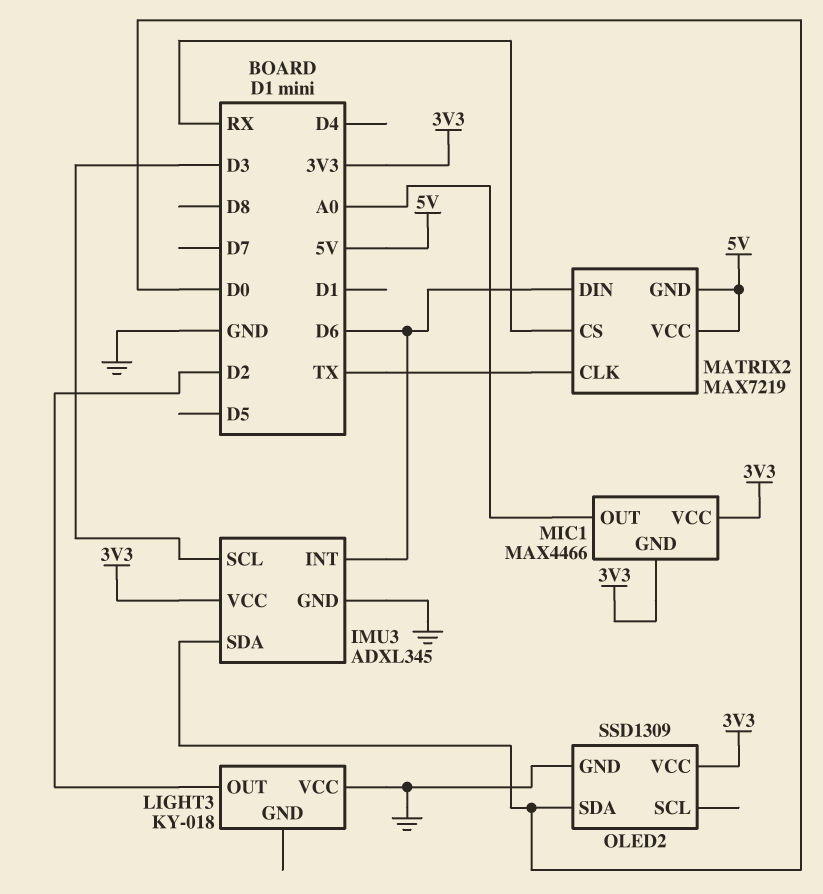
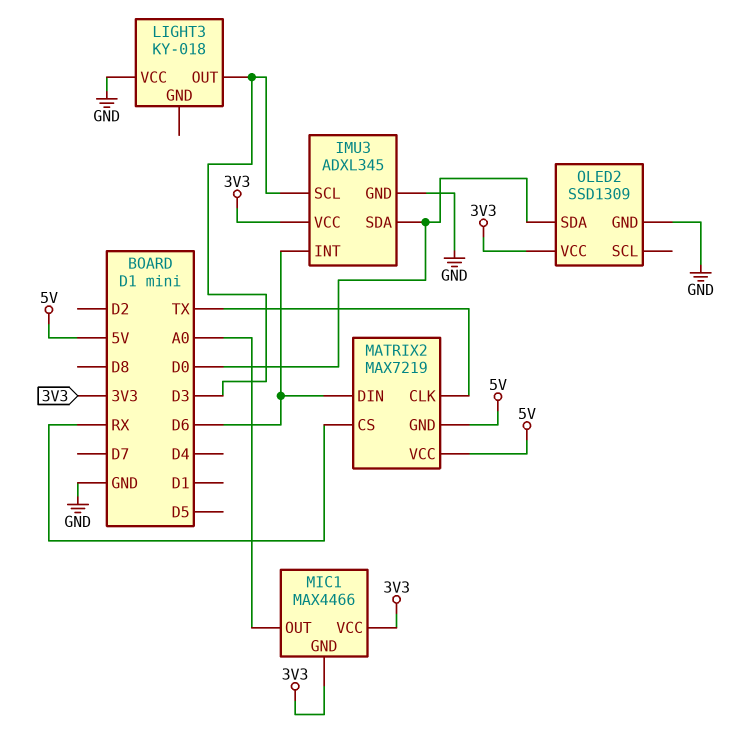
LIGHT3 pin OUT: D2 -> D3

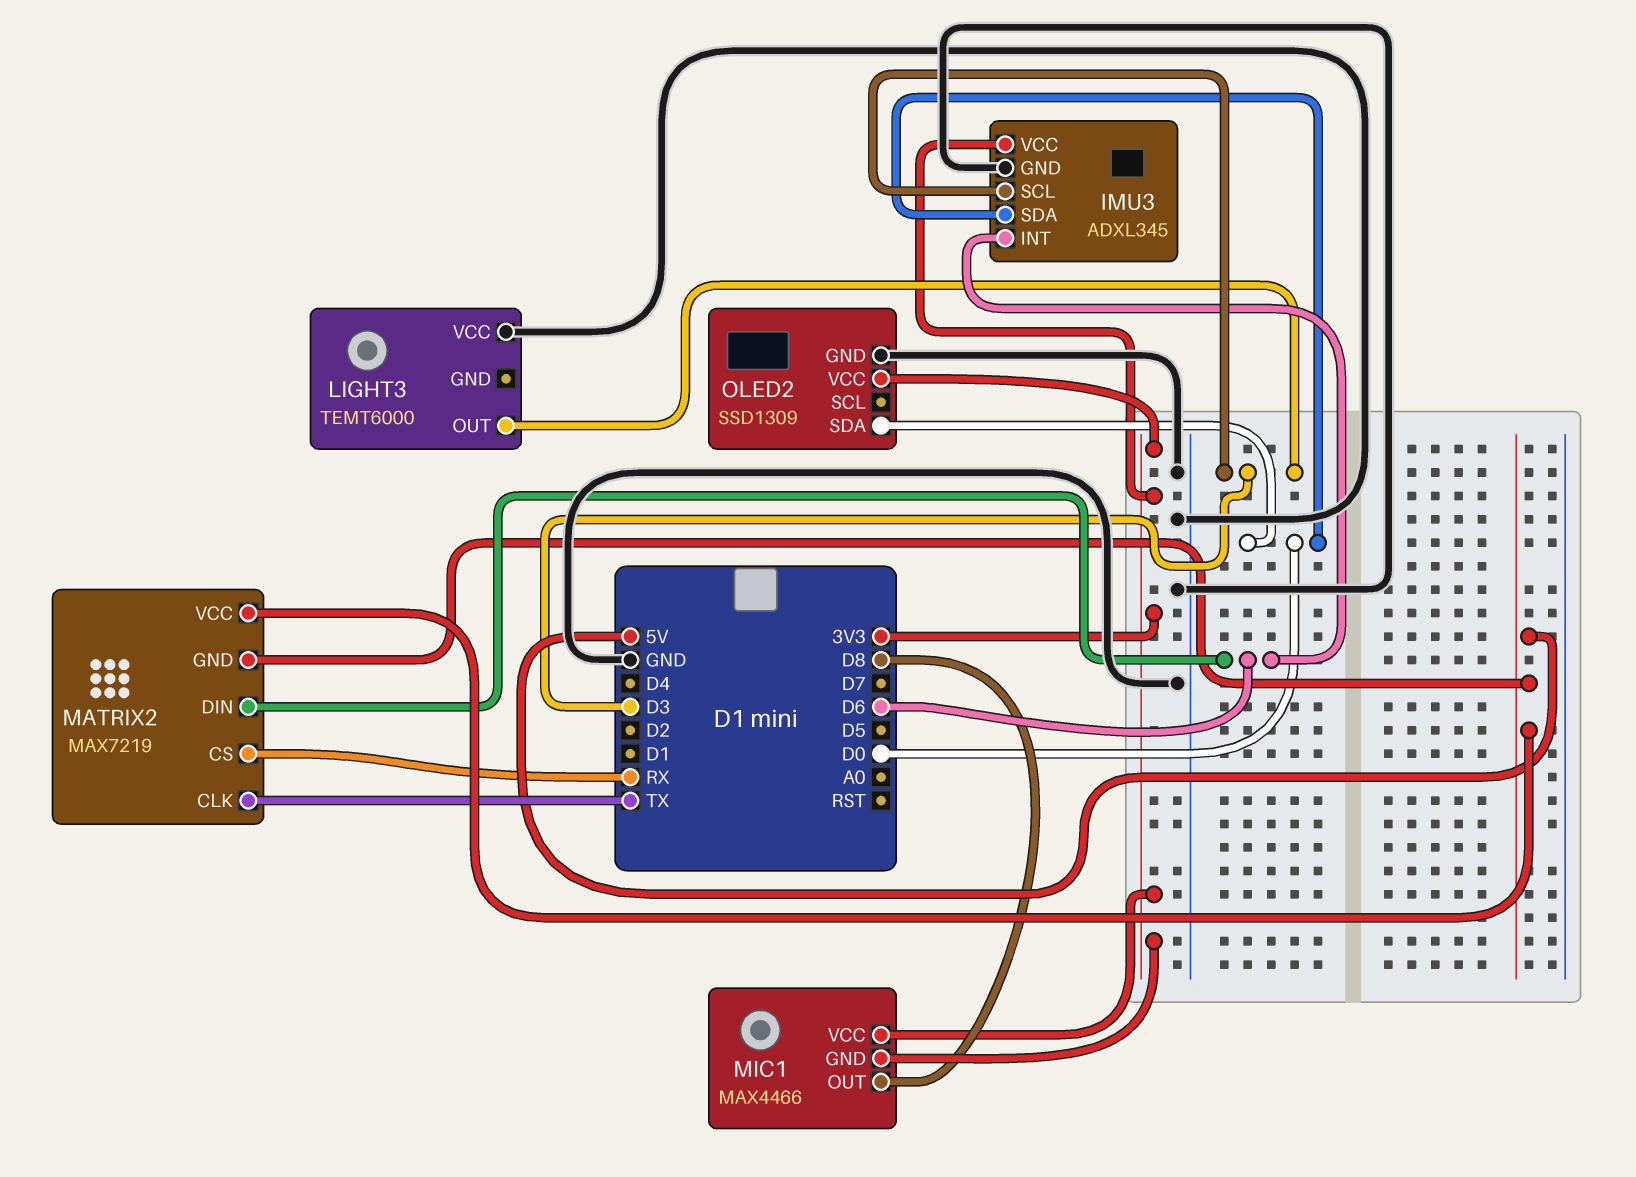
LIGHT3: KY-018 -> TEMT6000
MIC1 pin OUT: A0 -> D8

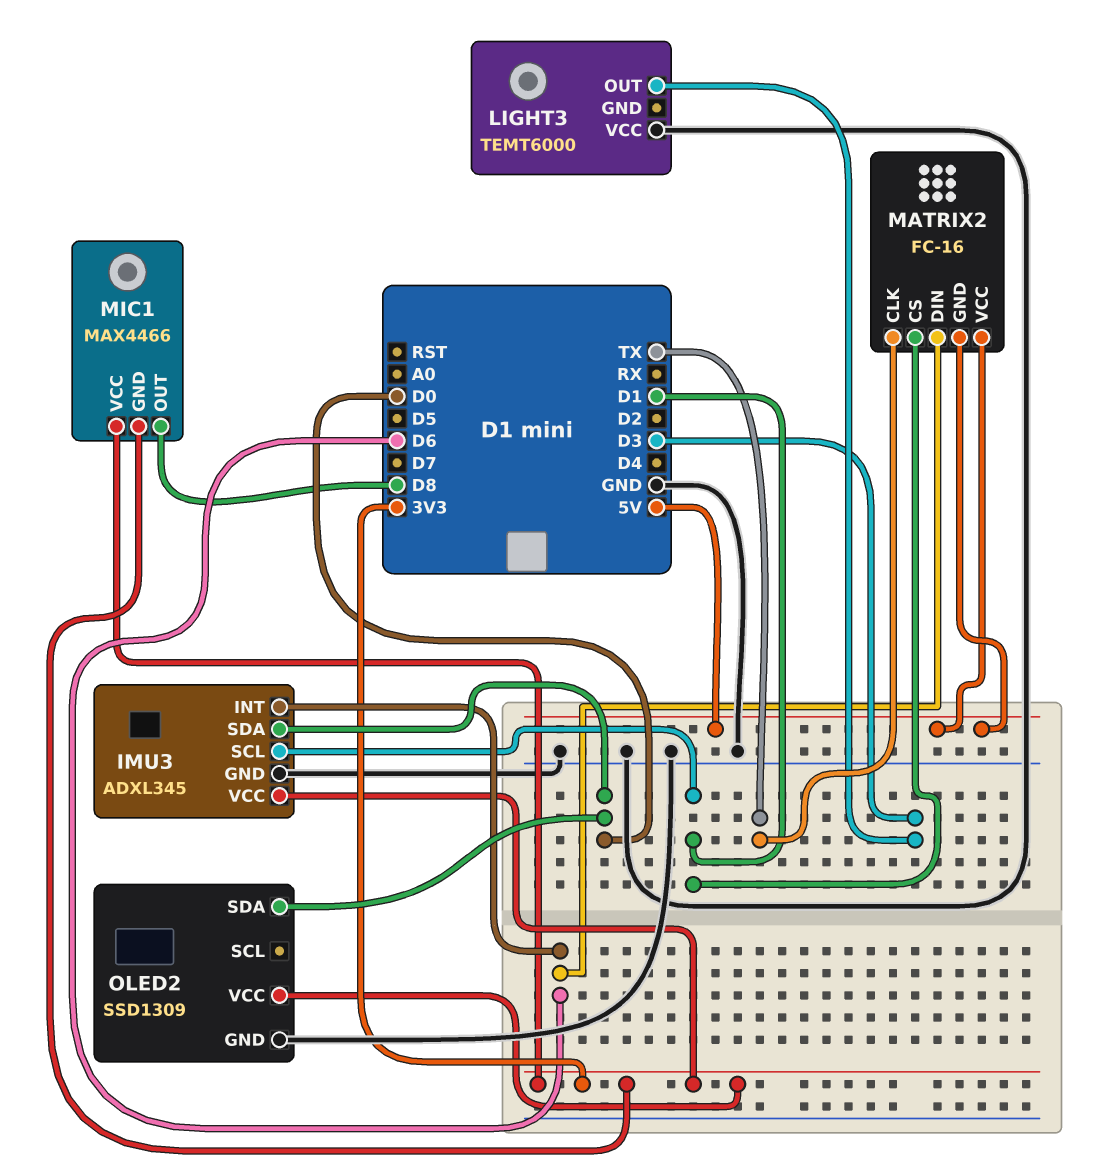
IMU3 pin SCL: D3 -> D1
MATRIX2: MAX7219 -> FC-16
MATRIX2 pin CS: RX -> D1

